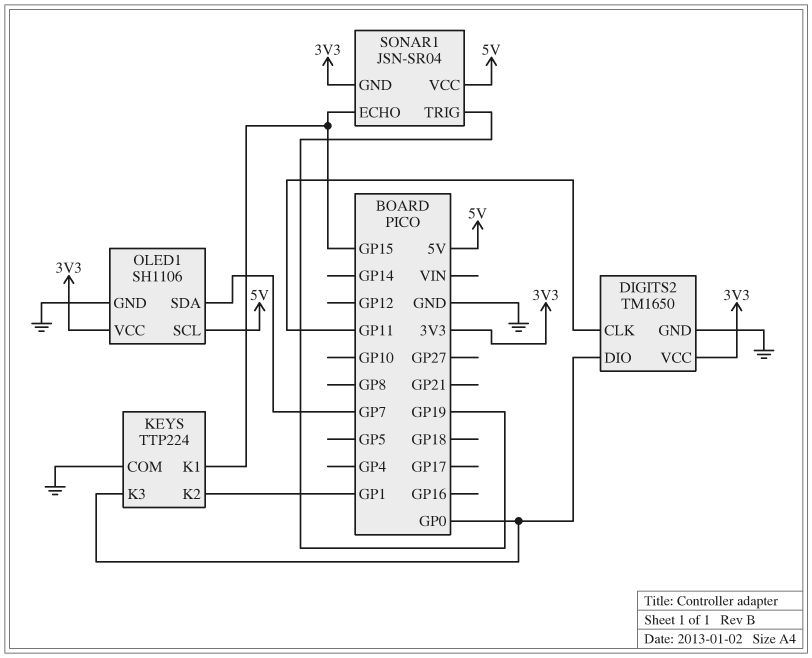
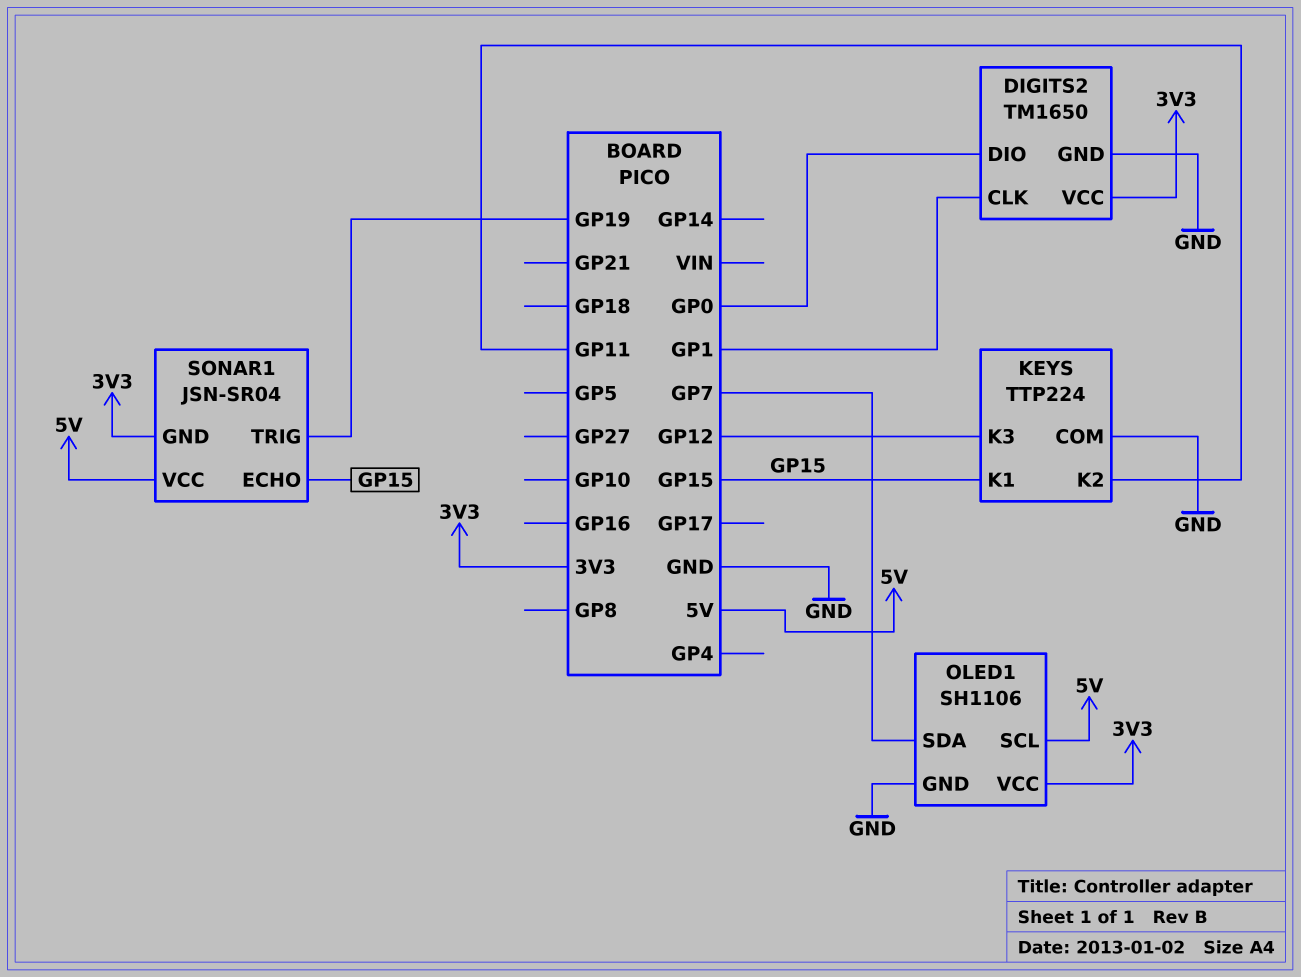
DIGITS2 pin CLK: GP11 -> GP1
KEYS pin K2: GP1 -> GP11
KEYS pin K3: GP0 -> GP12

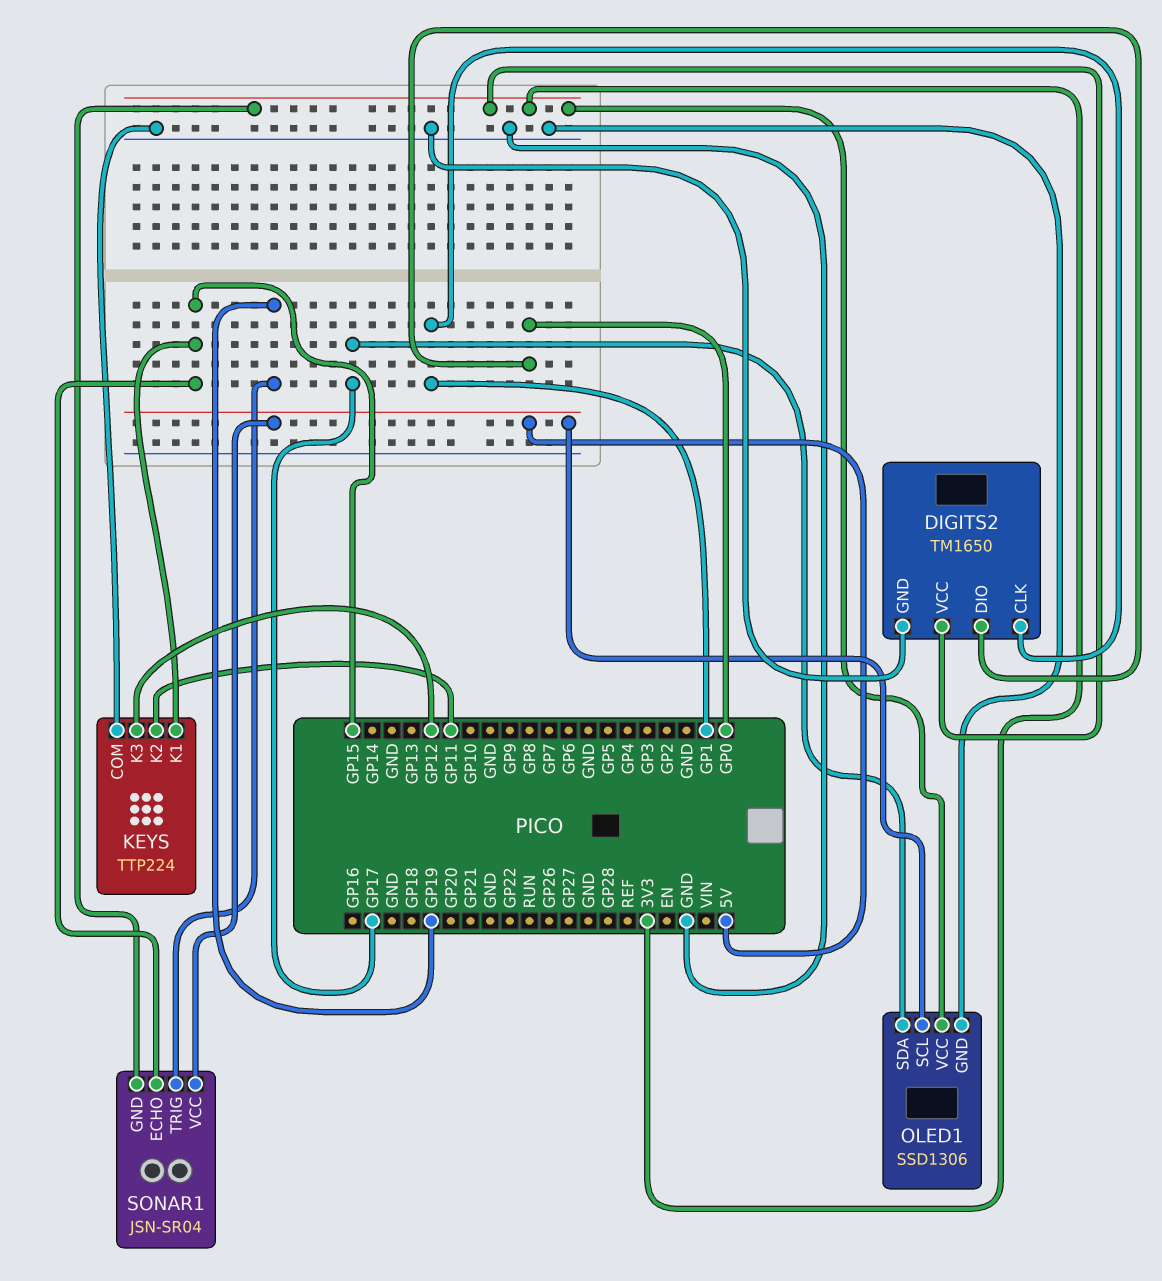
OLED1: SH1106 -> SSD1306
OLED1 pin SDA: GP7 -> GP17

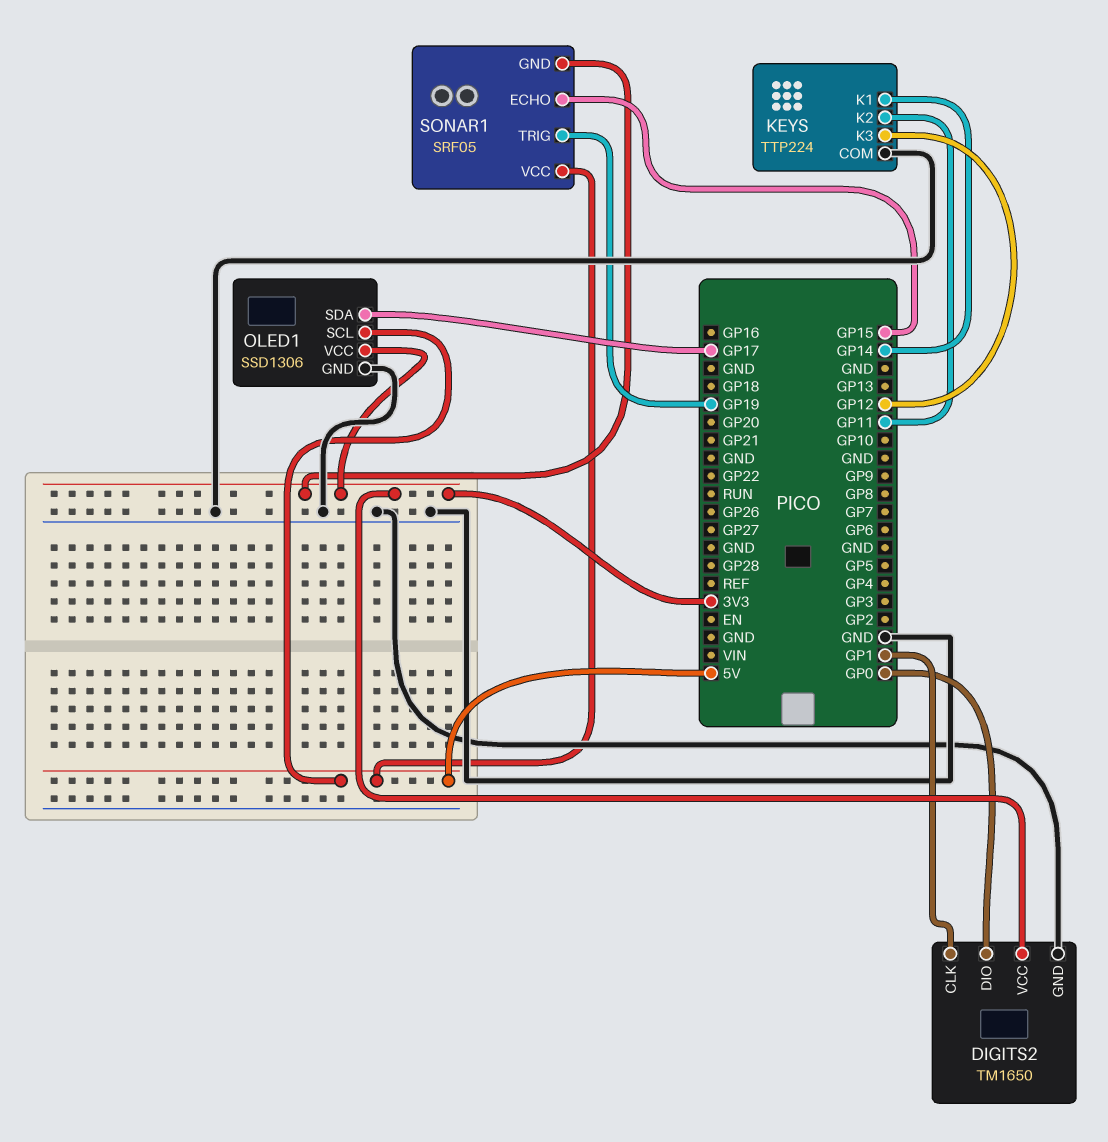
KEYS pin K1: GP15 -> GP14
SONAR1: JSN-SR04 -> SRF05

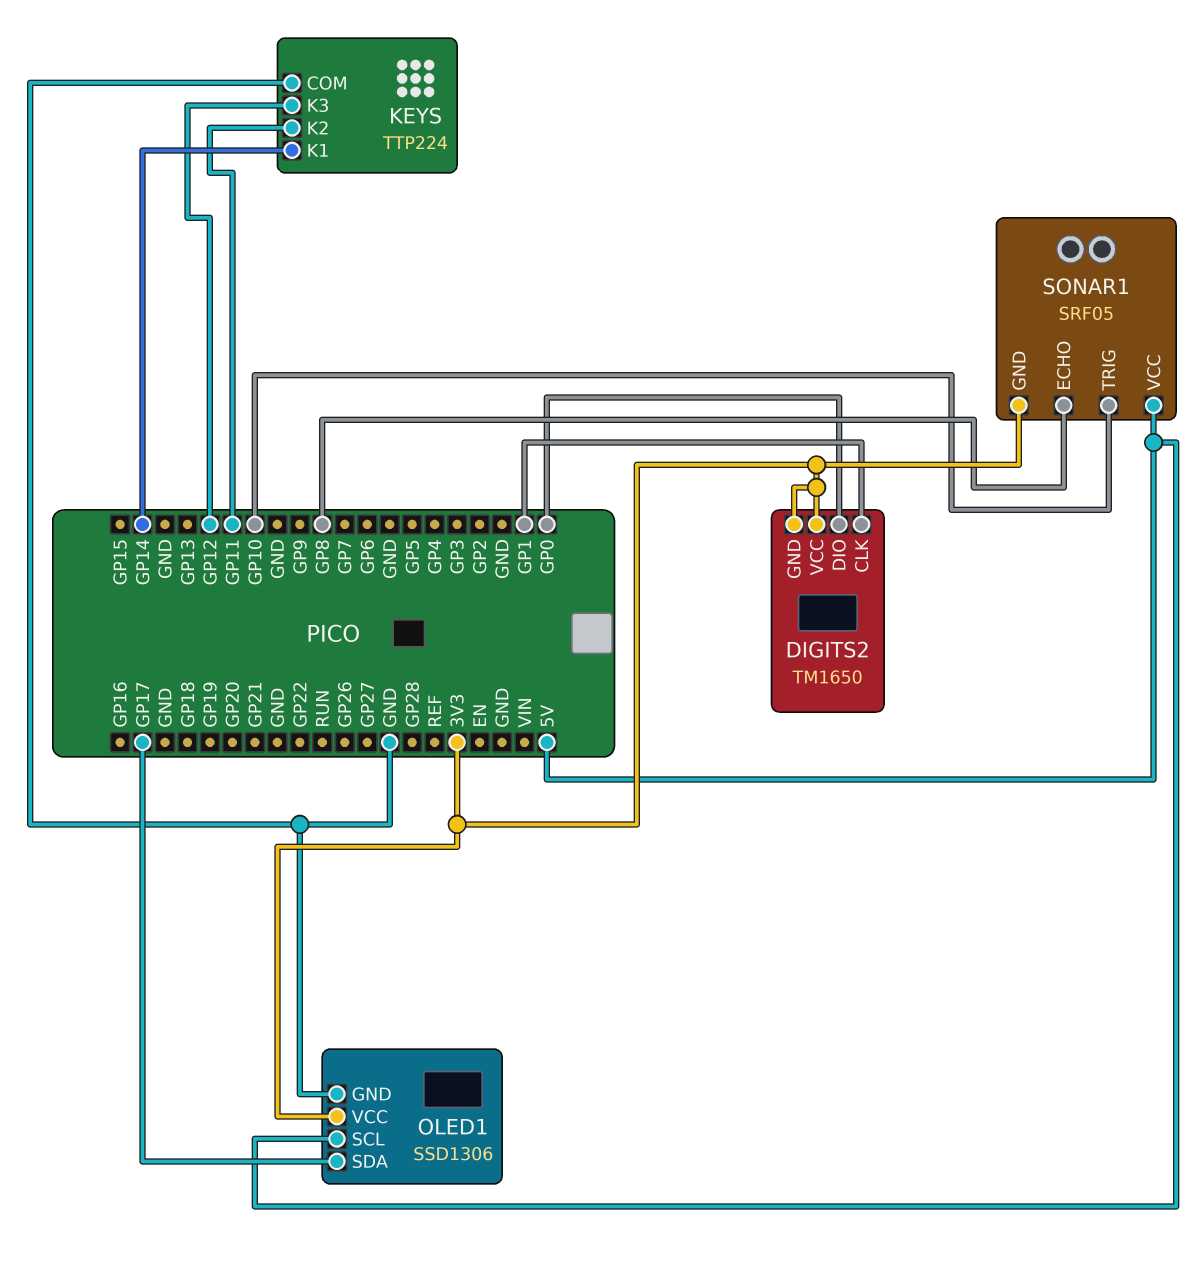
DIGITS2 pin GND: GND -> 3V3
SONAR1 pin ECHO: GP15 -> GP8
SONAR1 pin TRIG: GP19 -> GP10

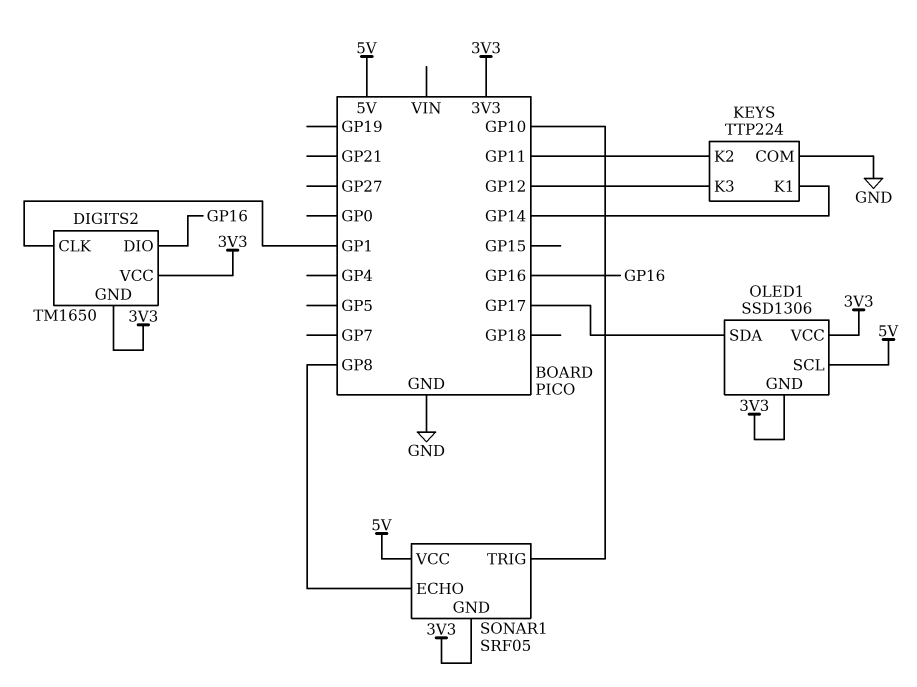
DIGITS2 pin DIO: GP0 -> GP16
OLED1 pin GND: GND -> 3V3

